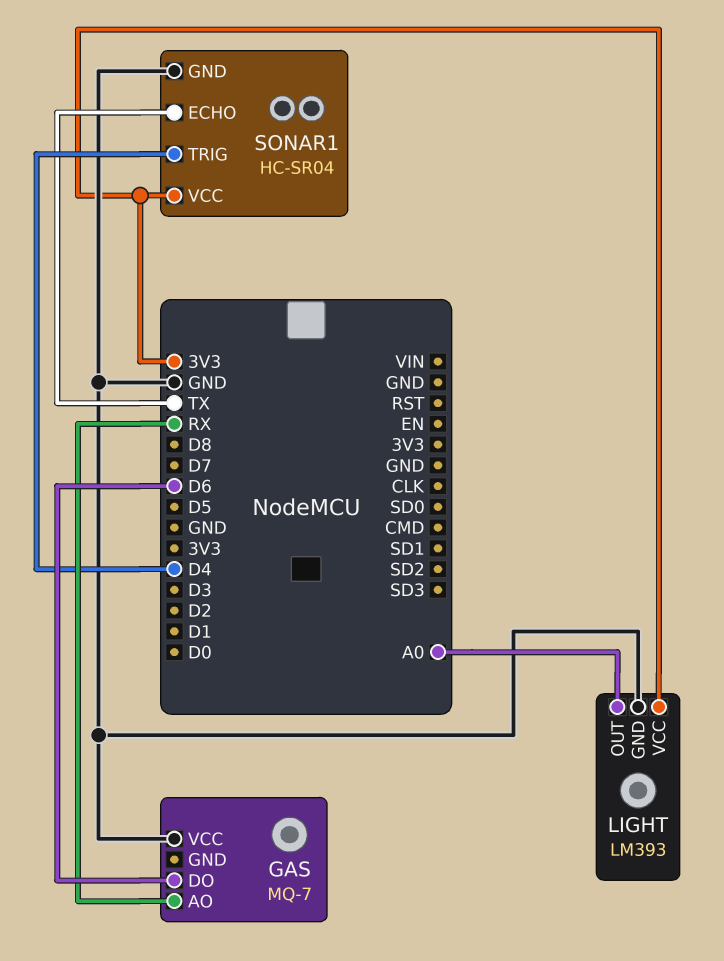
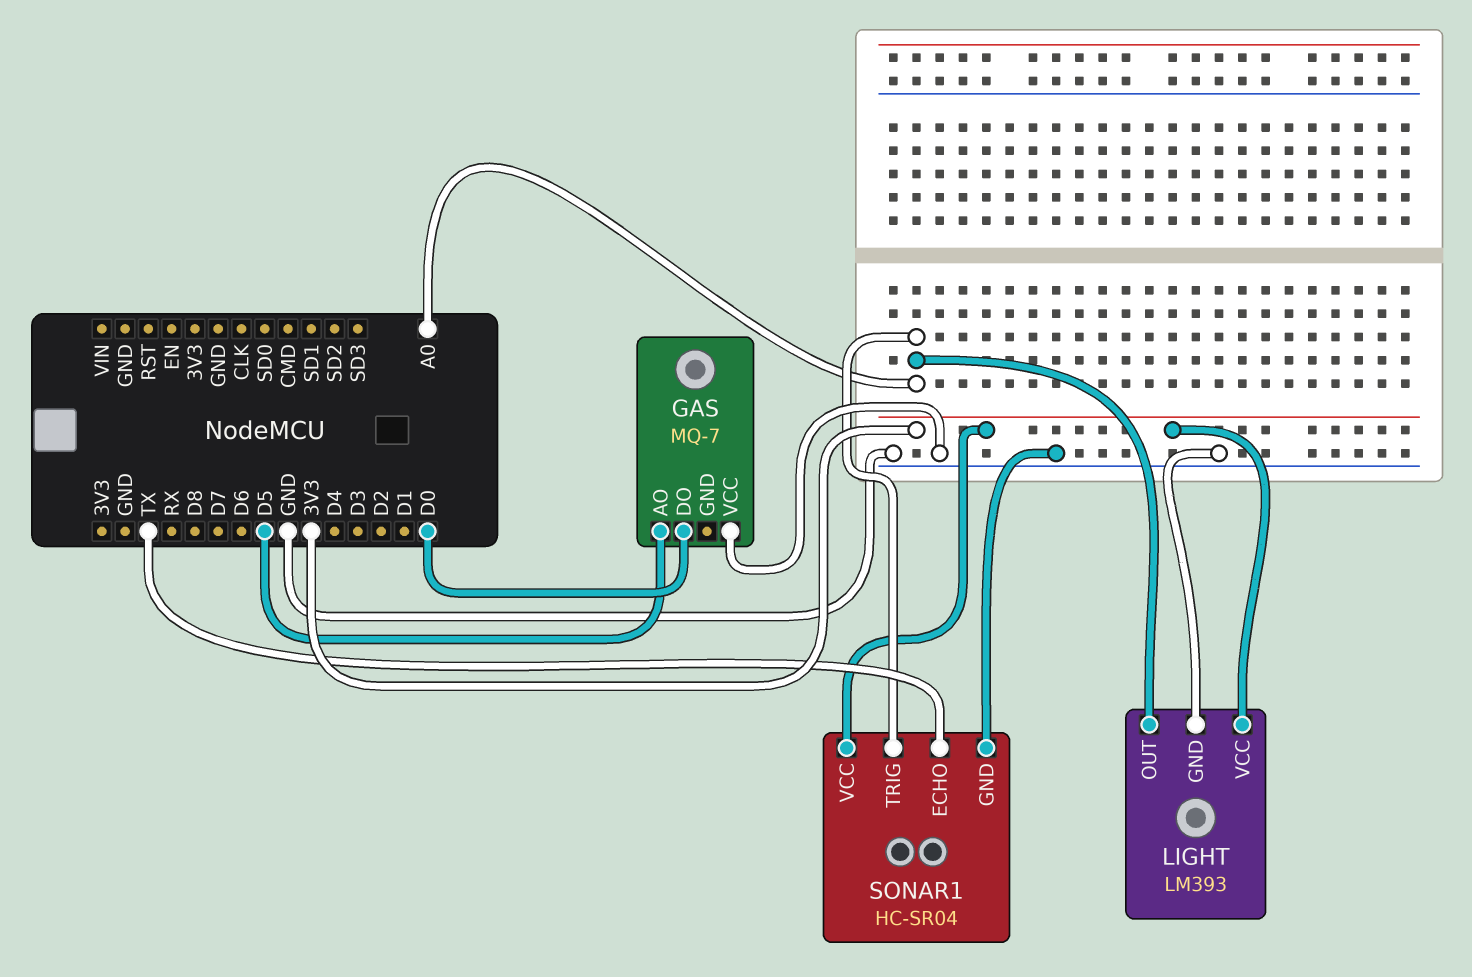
GAS pin AO: RX -> D5
GAS pin DO: D6 -> D0
SONAR1 pin TRIG: D4 -> A0

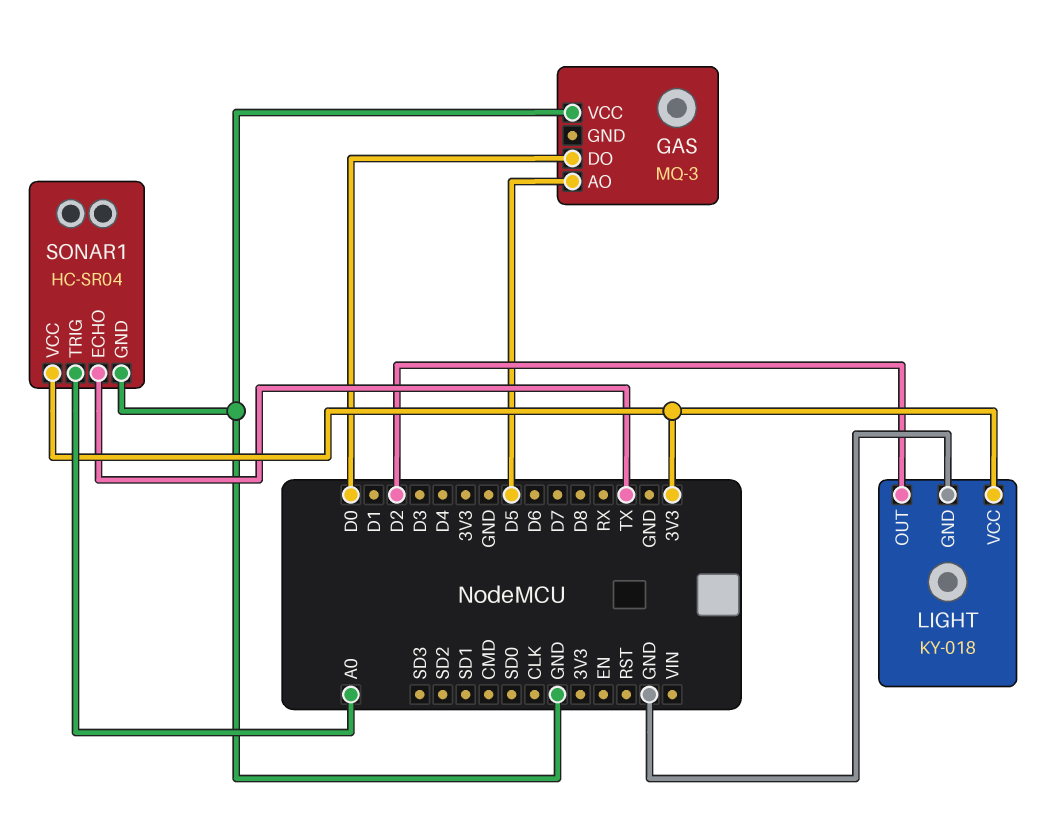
GAS: MQ-7 -> MQ-3
LIGHT: LM393 -> KY-018
LIGHT pin OUT: A0 -> D2

